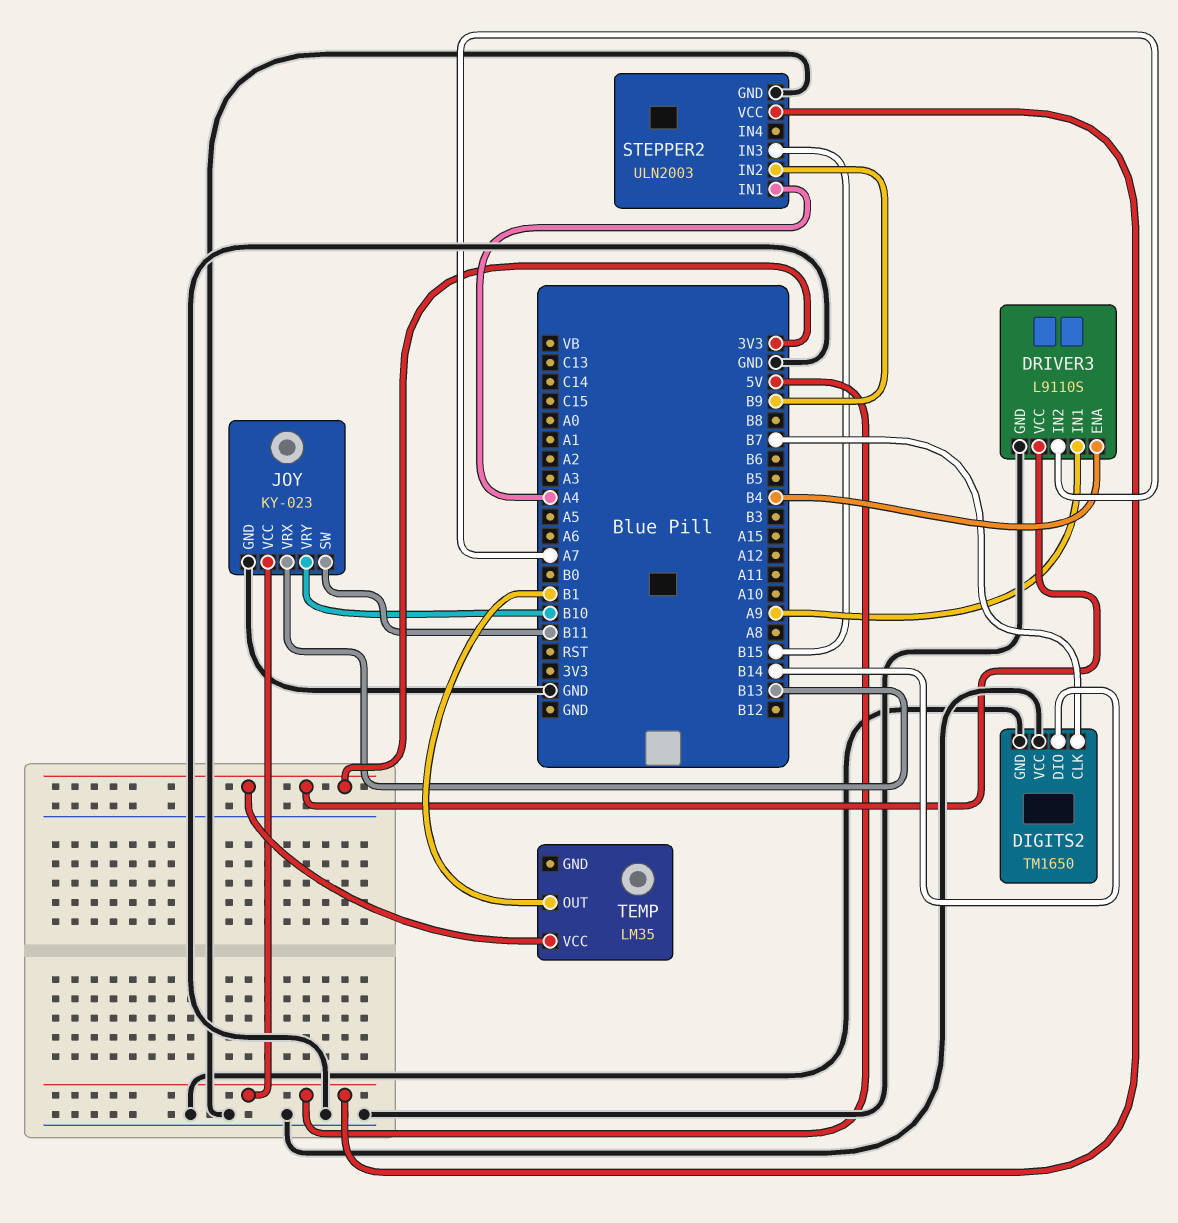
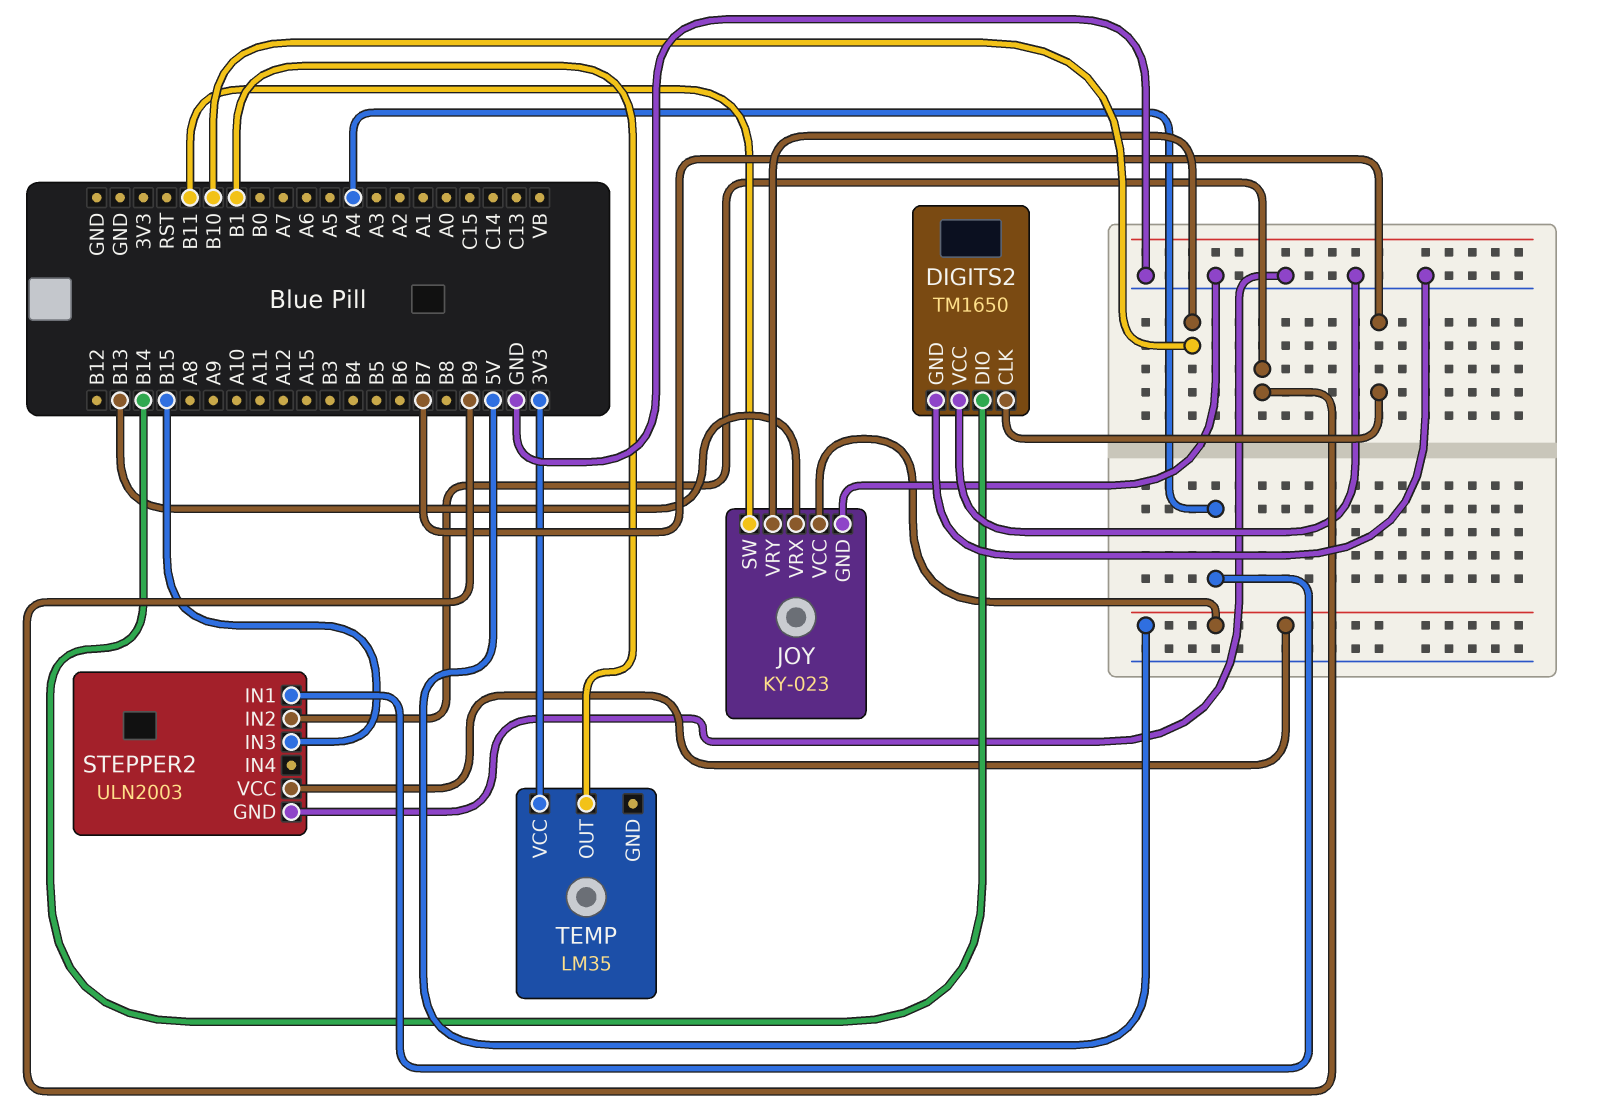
DRIVER3: L9110S -> none
DRIVER3 pin ENA: B4 -> none
DRIVER3 pin GND: GND -> none
DRIVER3 pin IN1: A9 -> none
DRIVER3 pin IN2: A7 -> none
DRIVER3 pin VCC: 3V3 -> none

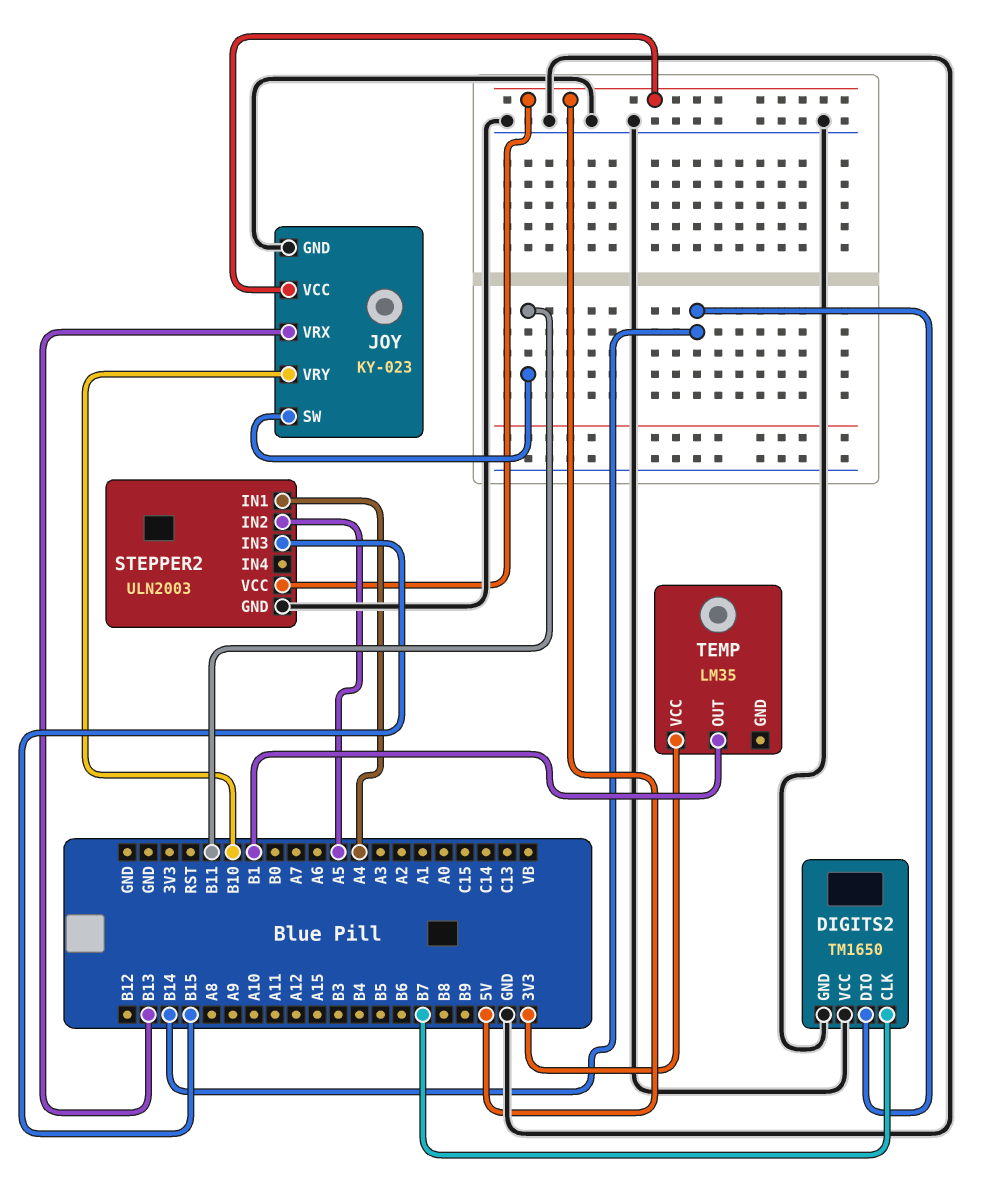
STEPPER2 pin IN2: B9 -> A5

